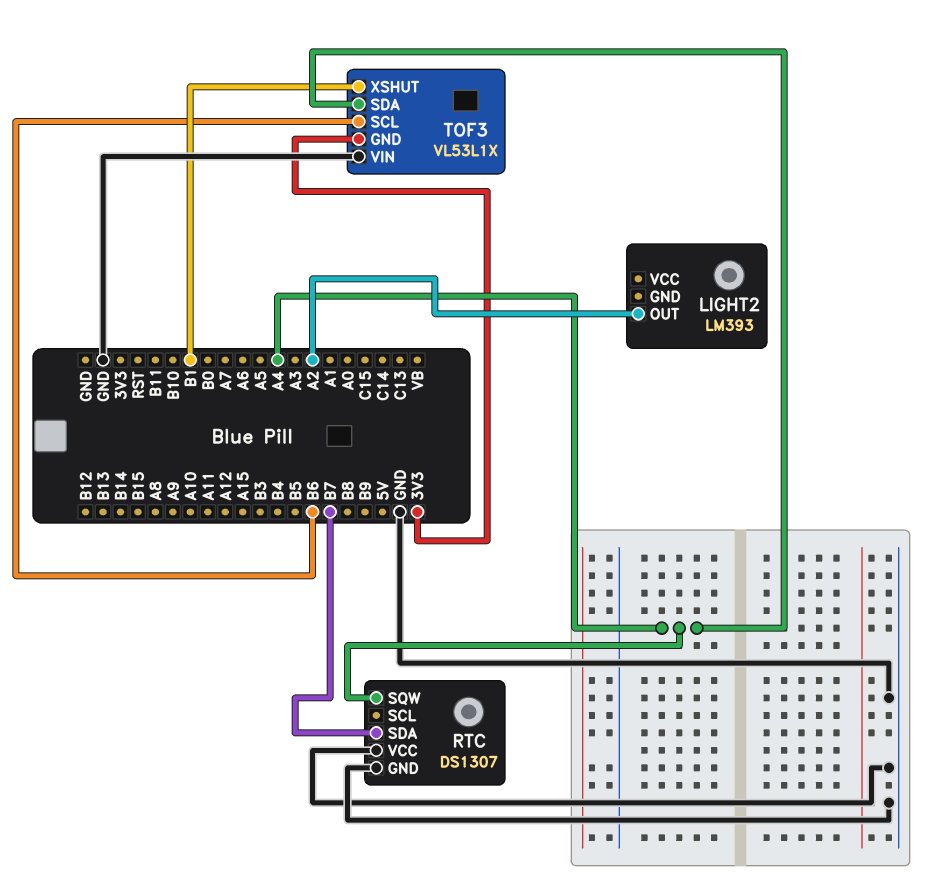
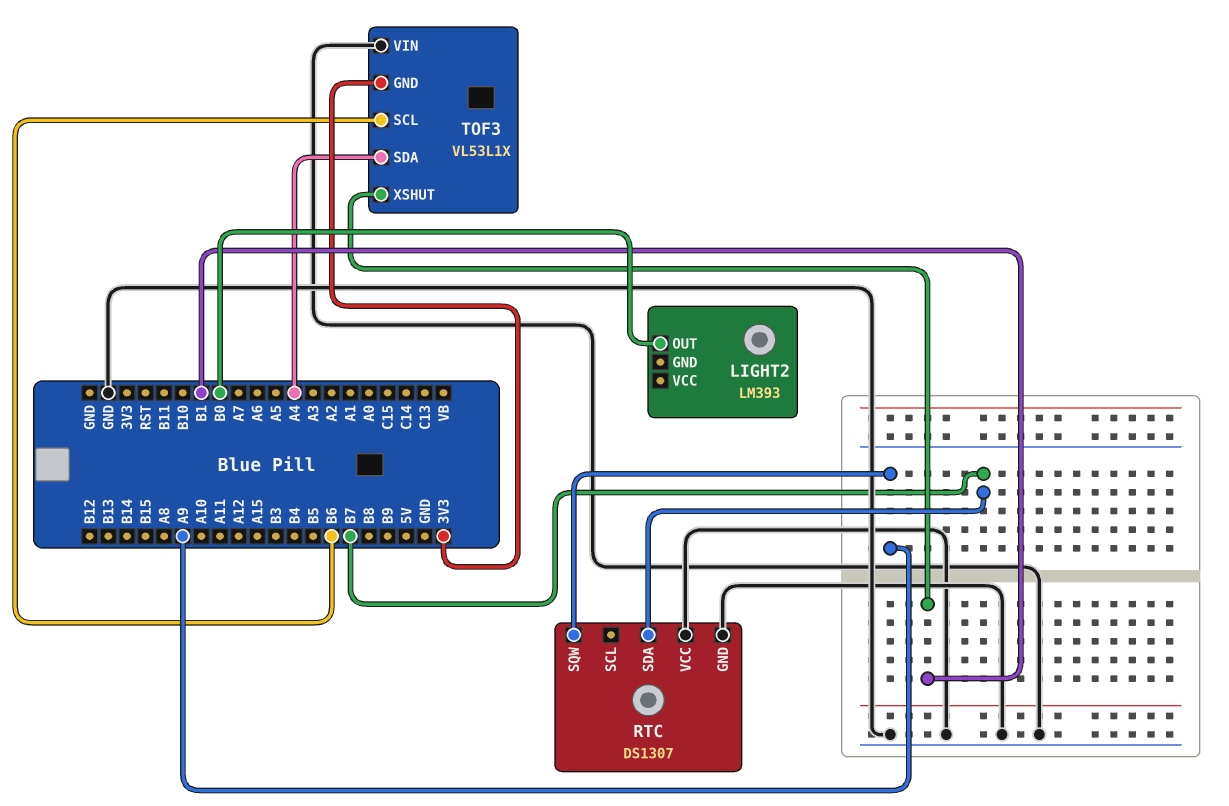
LIGHT2 pin OUT: A2 -> B0
RTC pin SQW: A4 -> A9

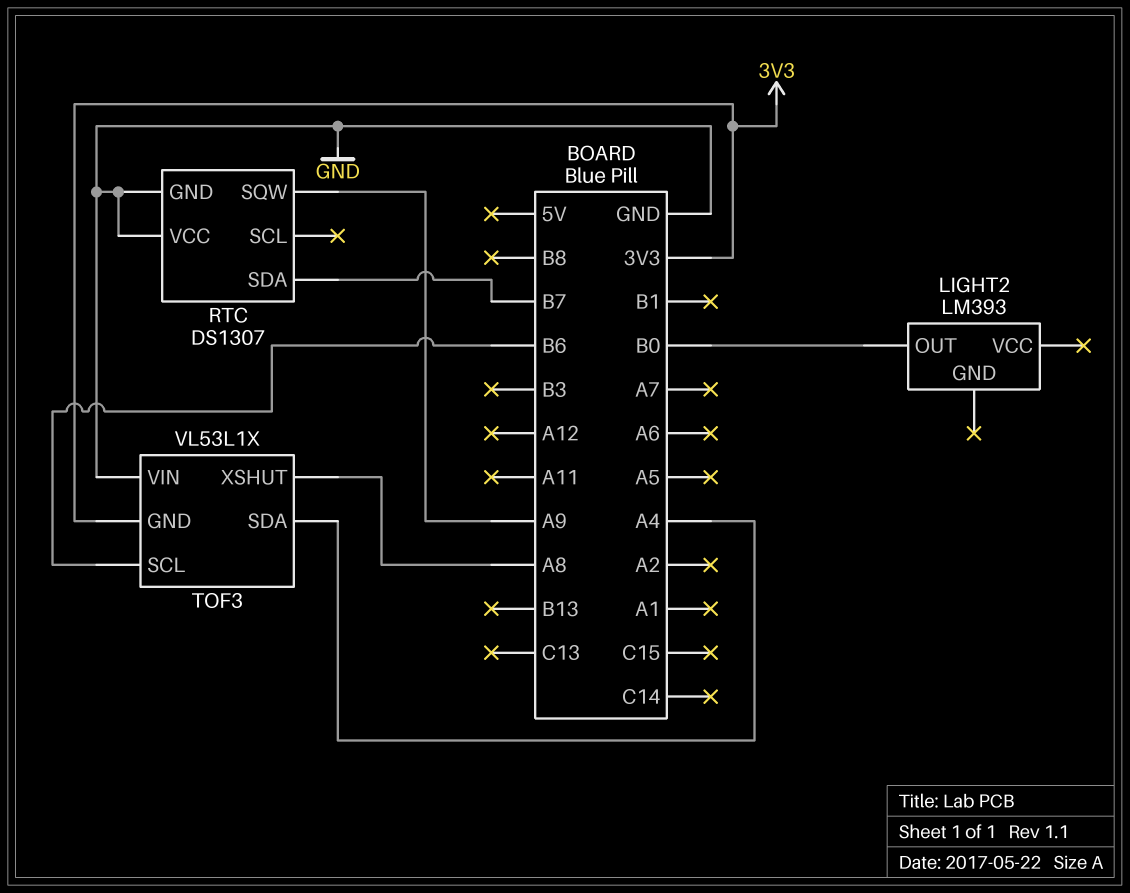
TOF3 pin XSHUT: B1 -> A8

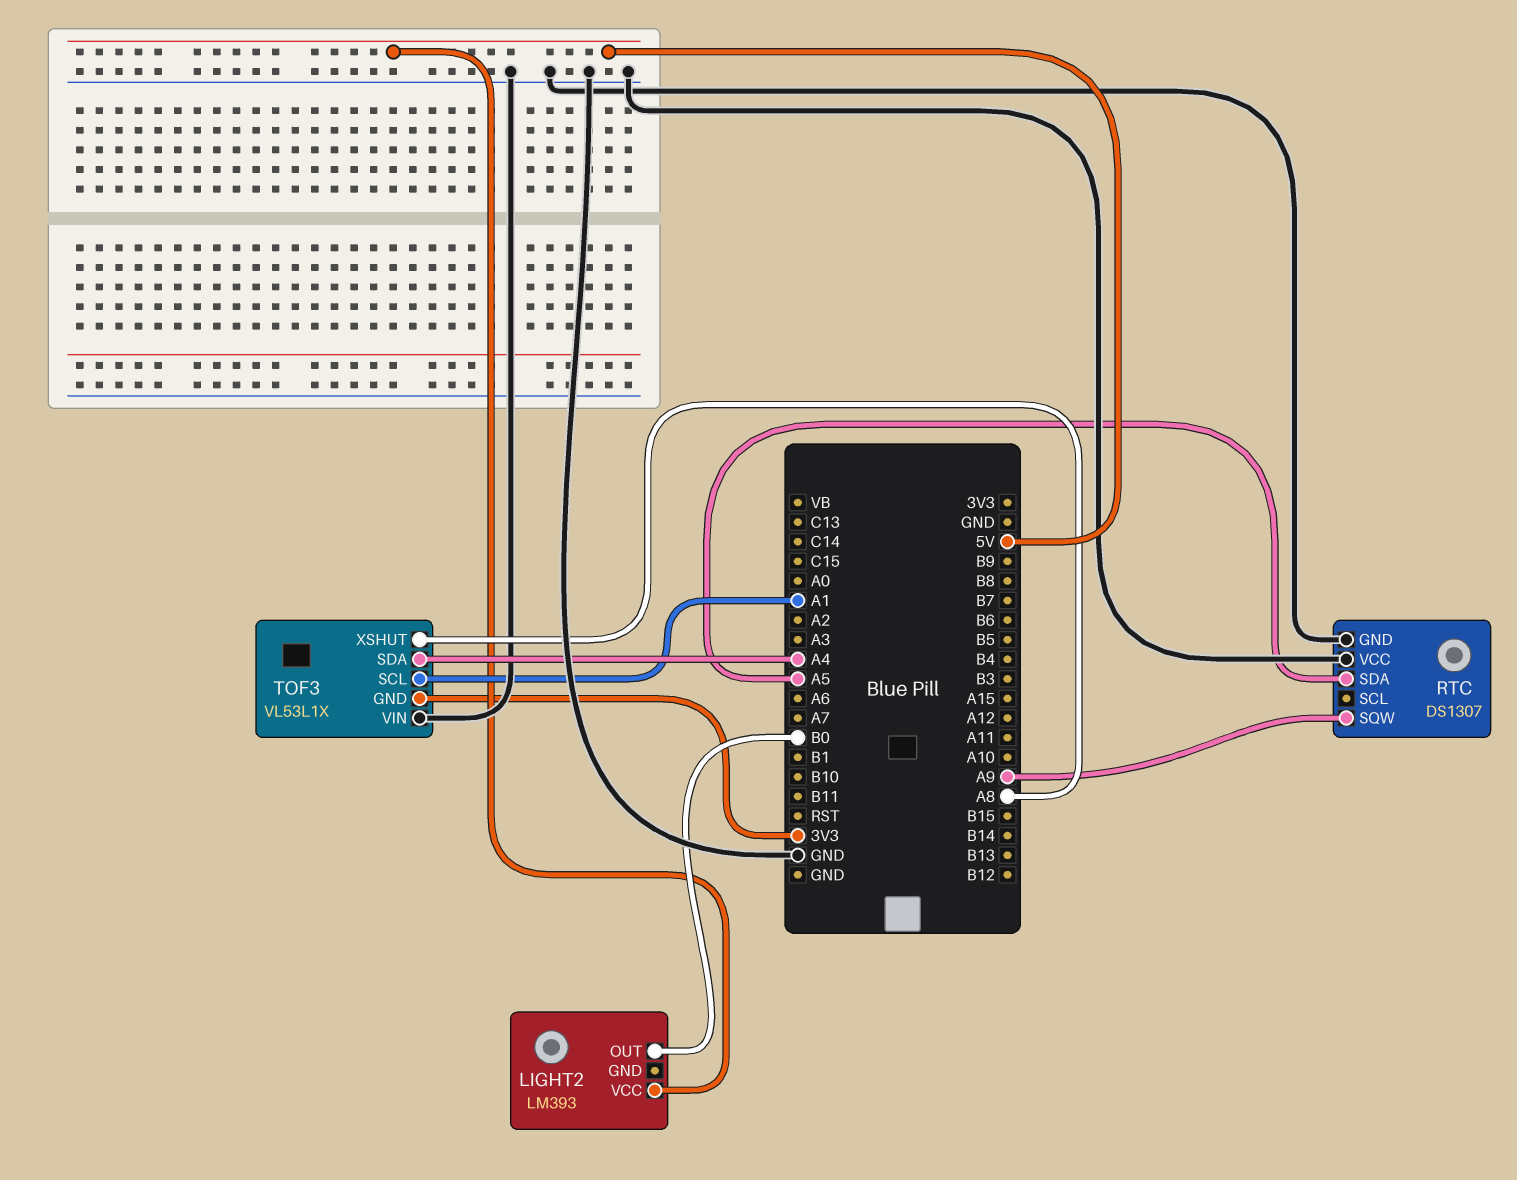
LIGHT2 pin VCC: none -> 5V
RTC pin SDA: B7 -> A5
TOF3 pin SCL: B6 -> A1

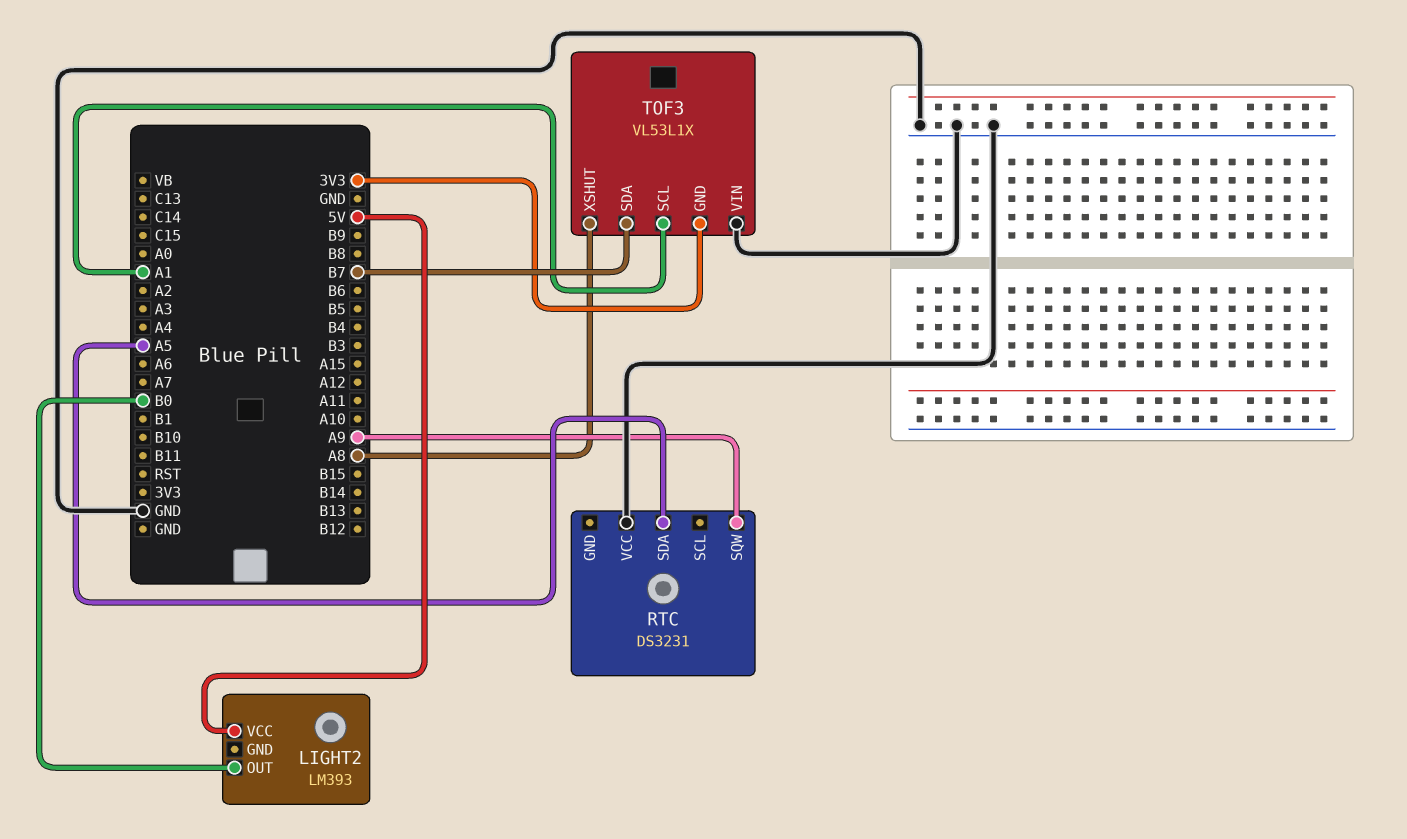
RTC: DS1307 -> DS3231
RTC pin GND: GND -> none
TOF3 pin SDA: A4 -> B7

